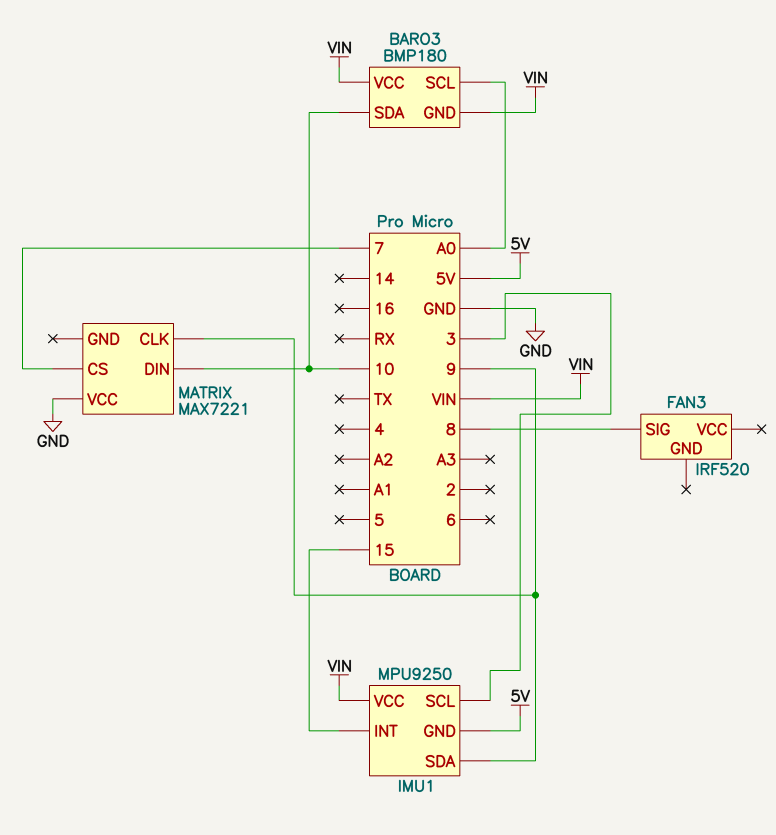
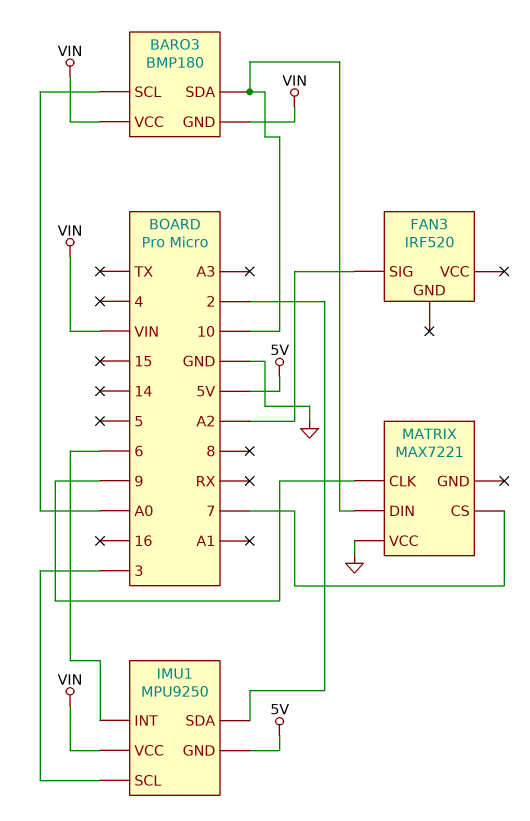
FAN3 pin SIG: 8 -> A2
IMU1 pin INT: 15 -> 6
IMU1 pin SDA: 9 -> 2

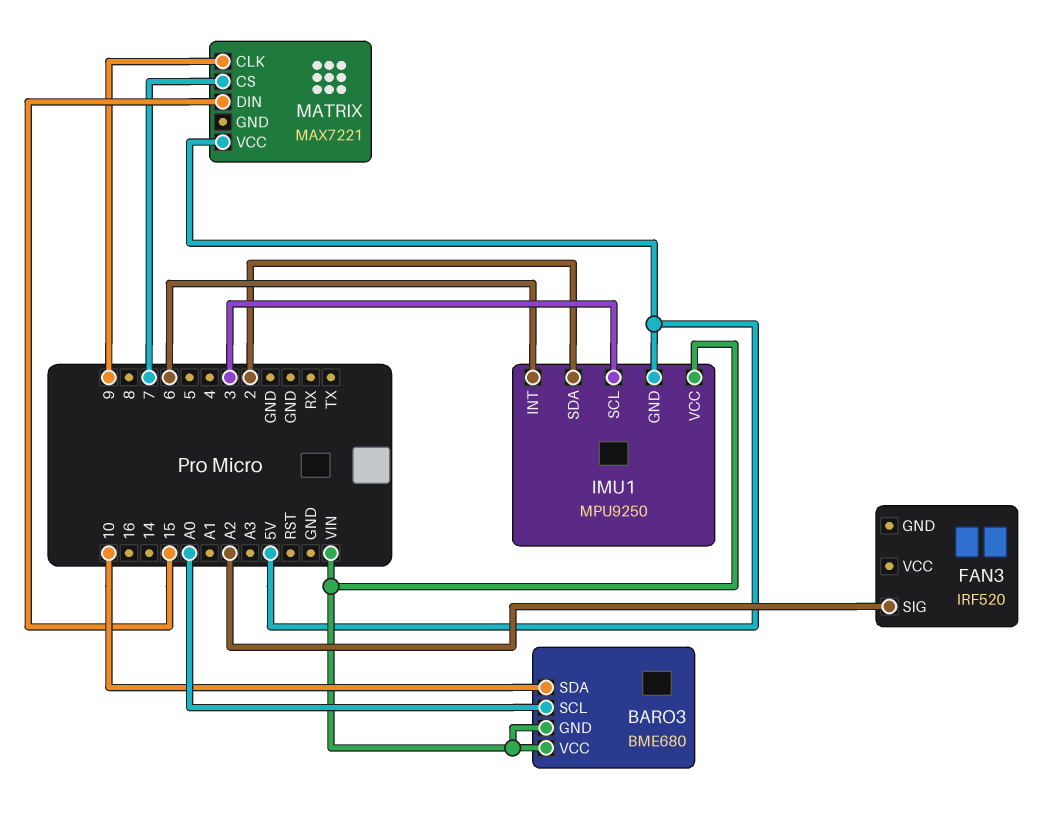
BARO3: BMP180 -> BME680
MATRIX pin DIN: 10 -> 15
MATRIX pin VCC: GND -> 5V

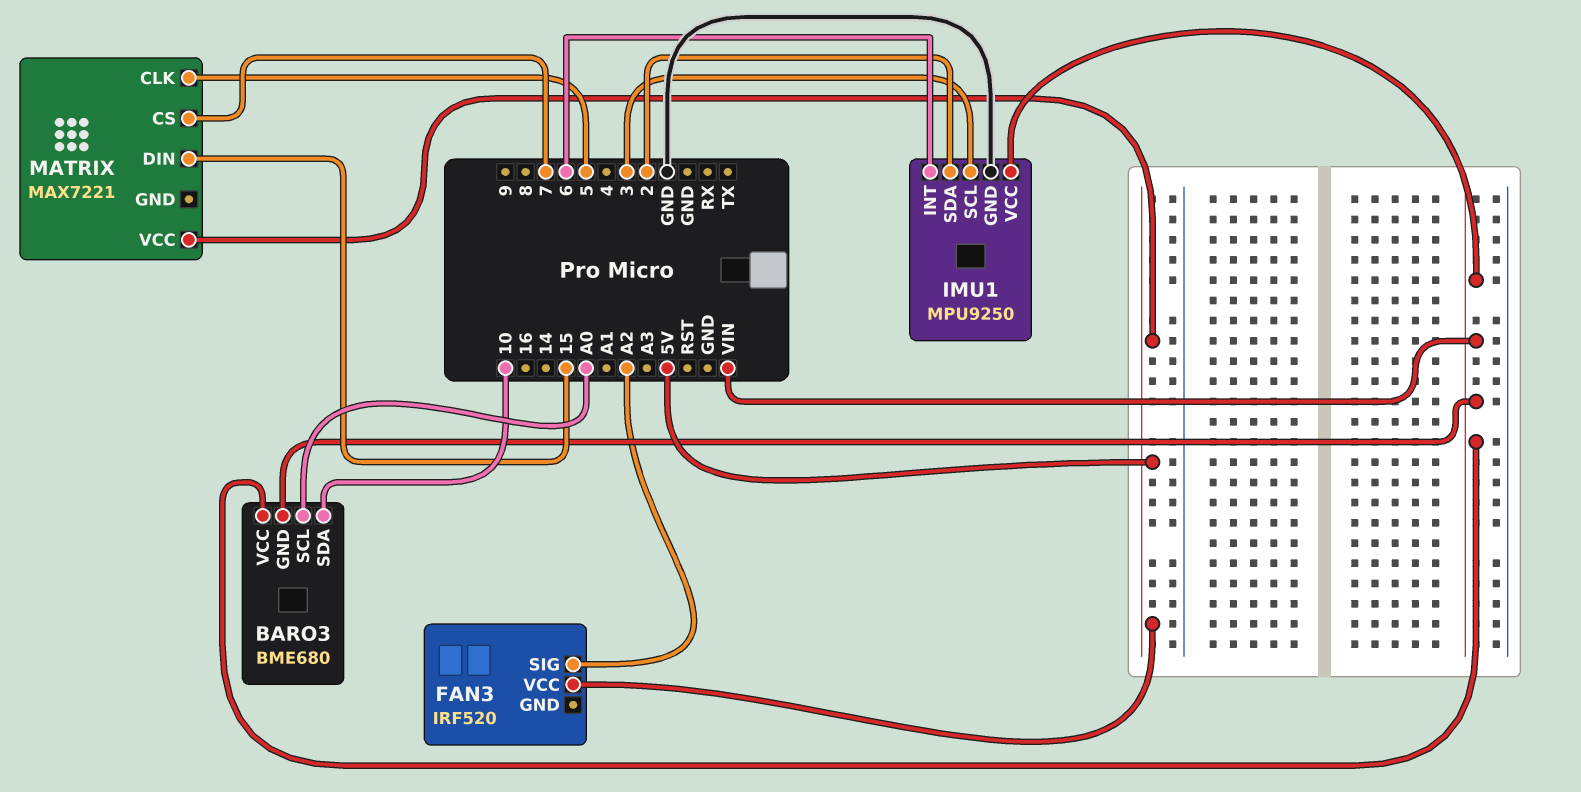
FAN3 pin VCC: none -> 5V
IMU1 pin GND: 5V -> GND
MATRIX pin CLK: 9 -> 5

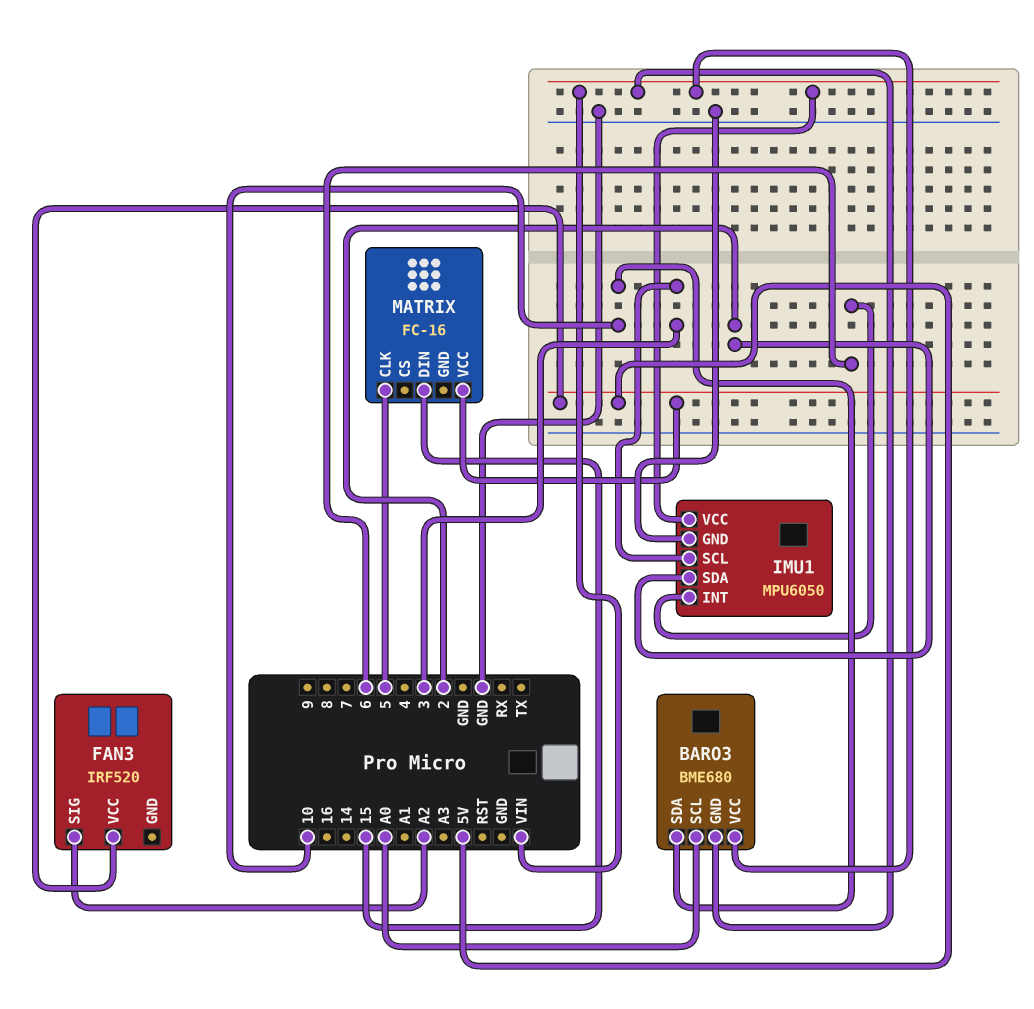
IMU1: MPU9250 -> MPU6050
MATRIX: MAX7221 -> FC-16
MATRIX pin CS: 7 -> none

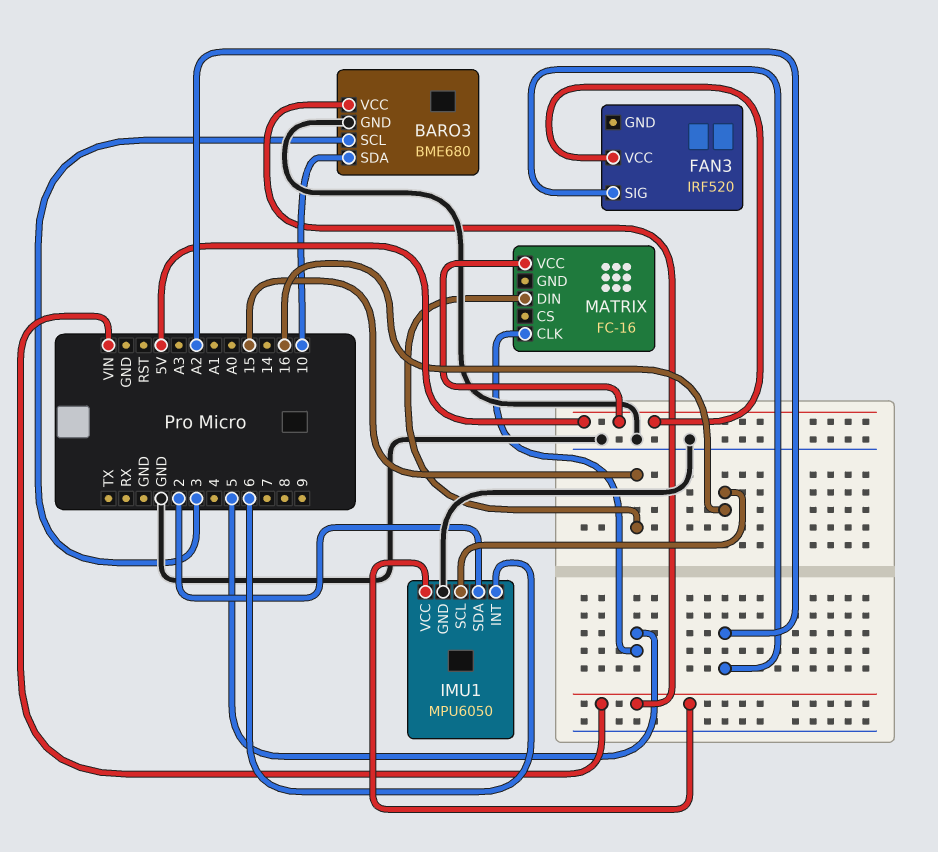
BARO3 pin GND: VIN -> GND
BARO3 pin SCL: A0 -> 3
IMU1 pin SCL: 3 -> 16

